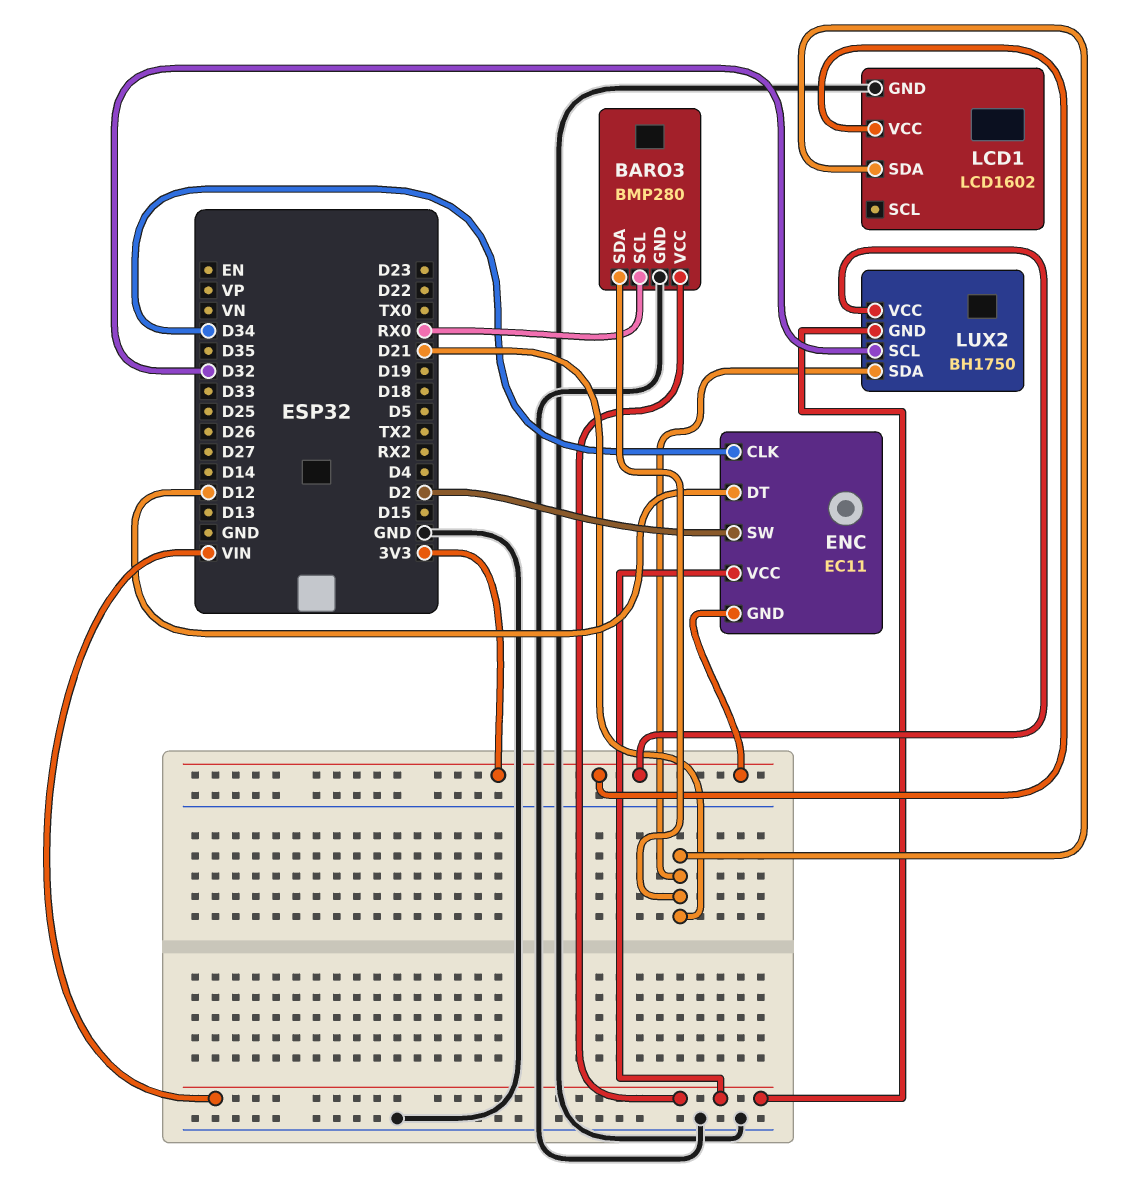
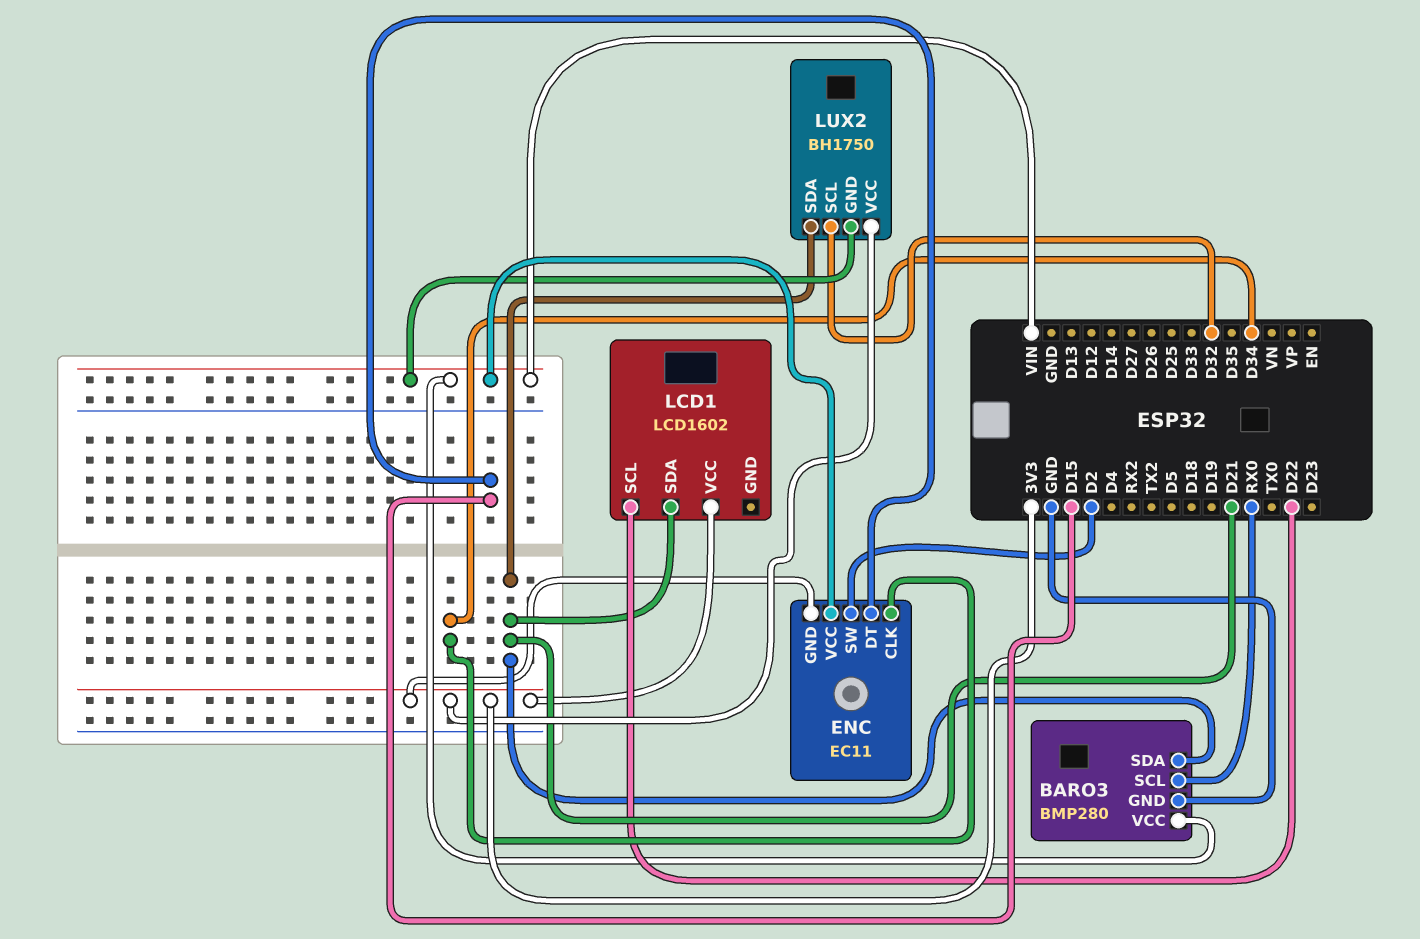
ENC pin DT: D12 -> D15
LCD1 pin GND: GND -> none
LCD1 pin SCL: none -> D22

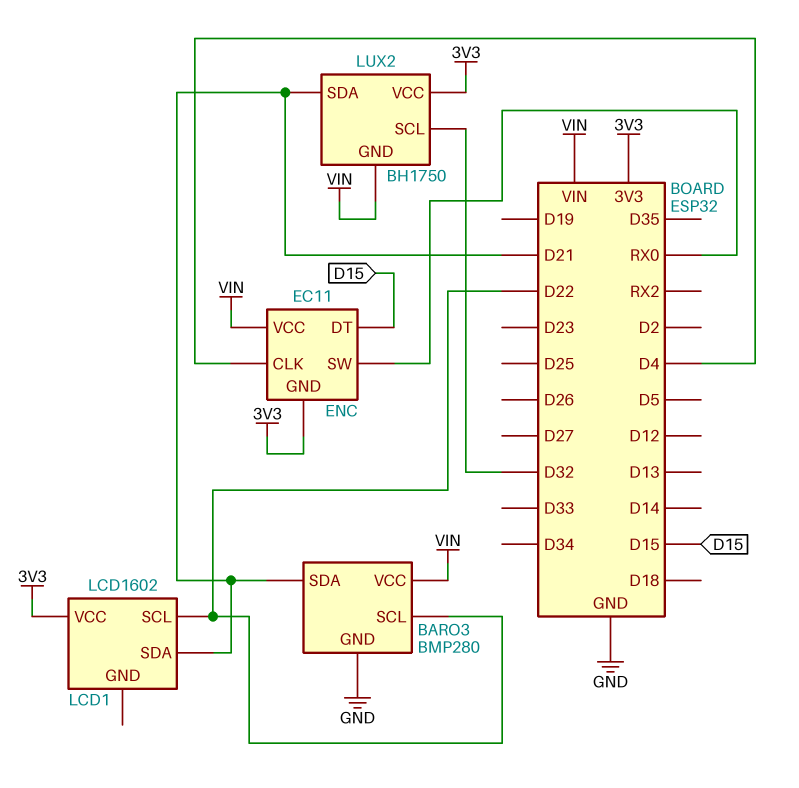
BARO3 pin SCL: RX0 -> D22
ENC pin CLK: D34 -> D4
ENC pin SW: D2 -> RX0

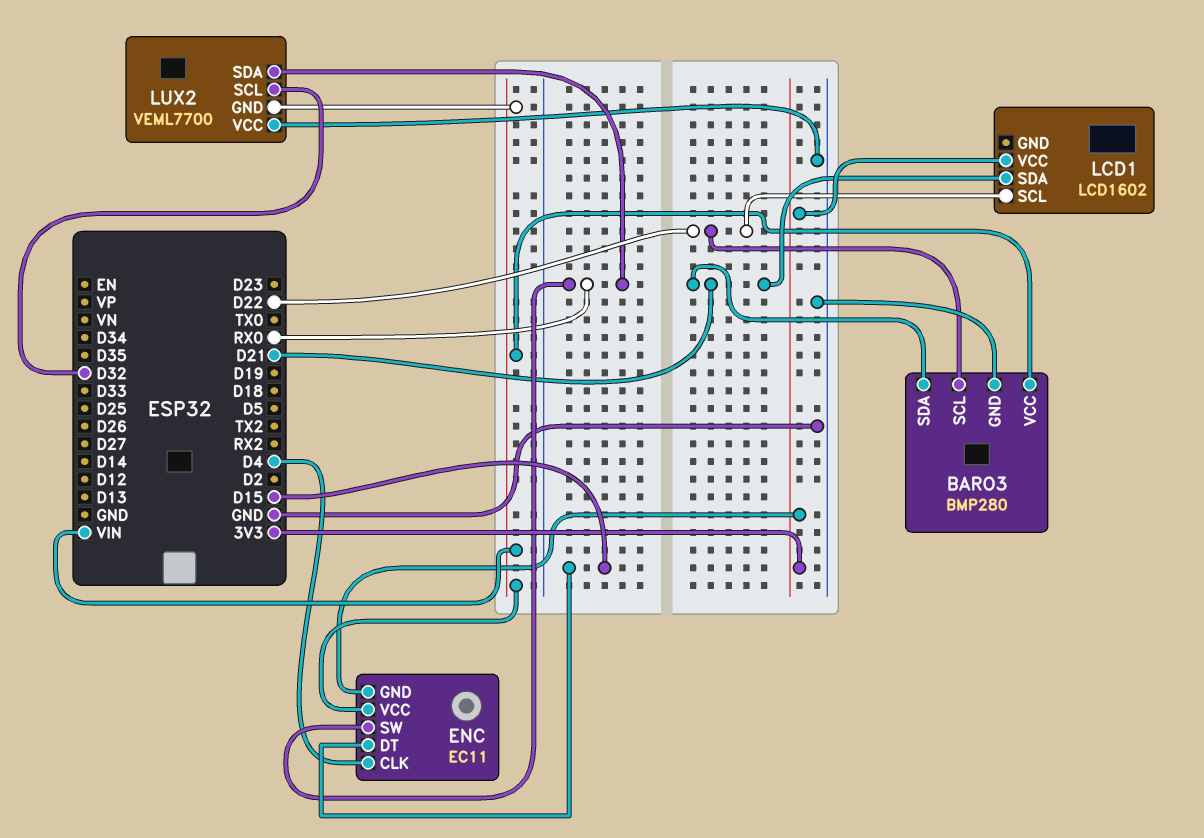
LUX2: BH1750 -> VEML7700
LUX2 pin SDA: D21 -> RX0
LUX2 pin VCC: 3V3 -> GND

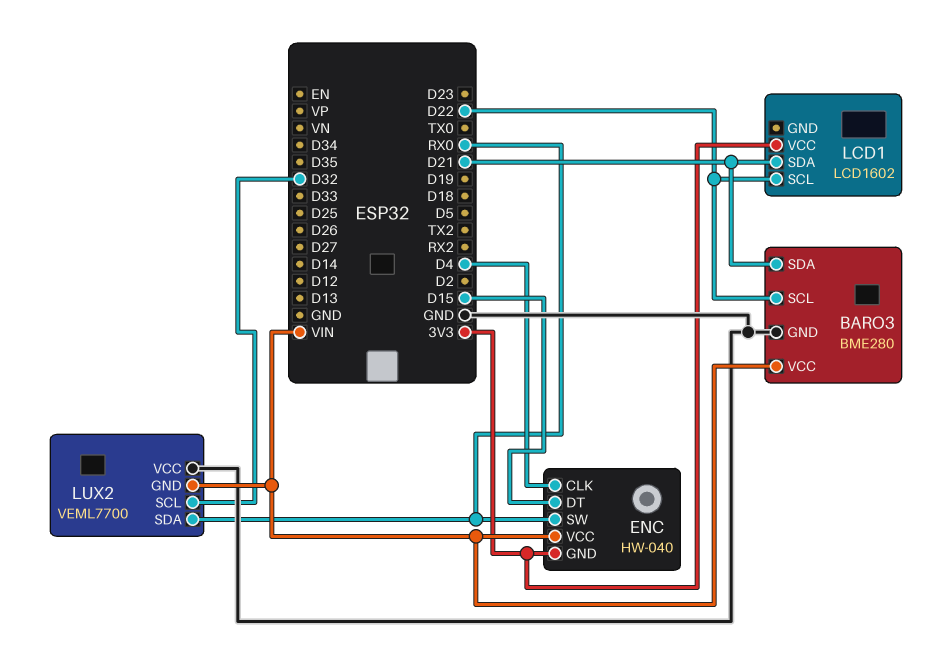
BARO3: BMP280 -> BME280
ENC: EC11 -> HW-040

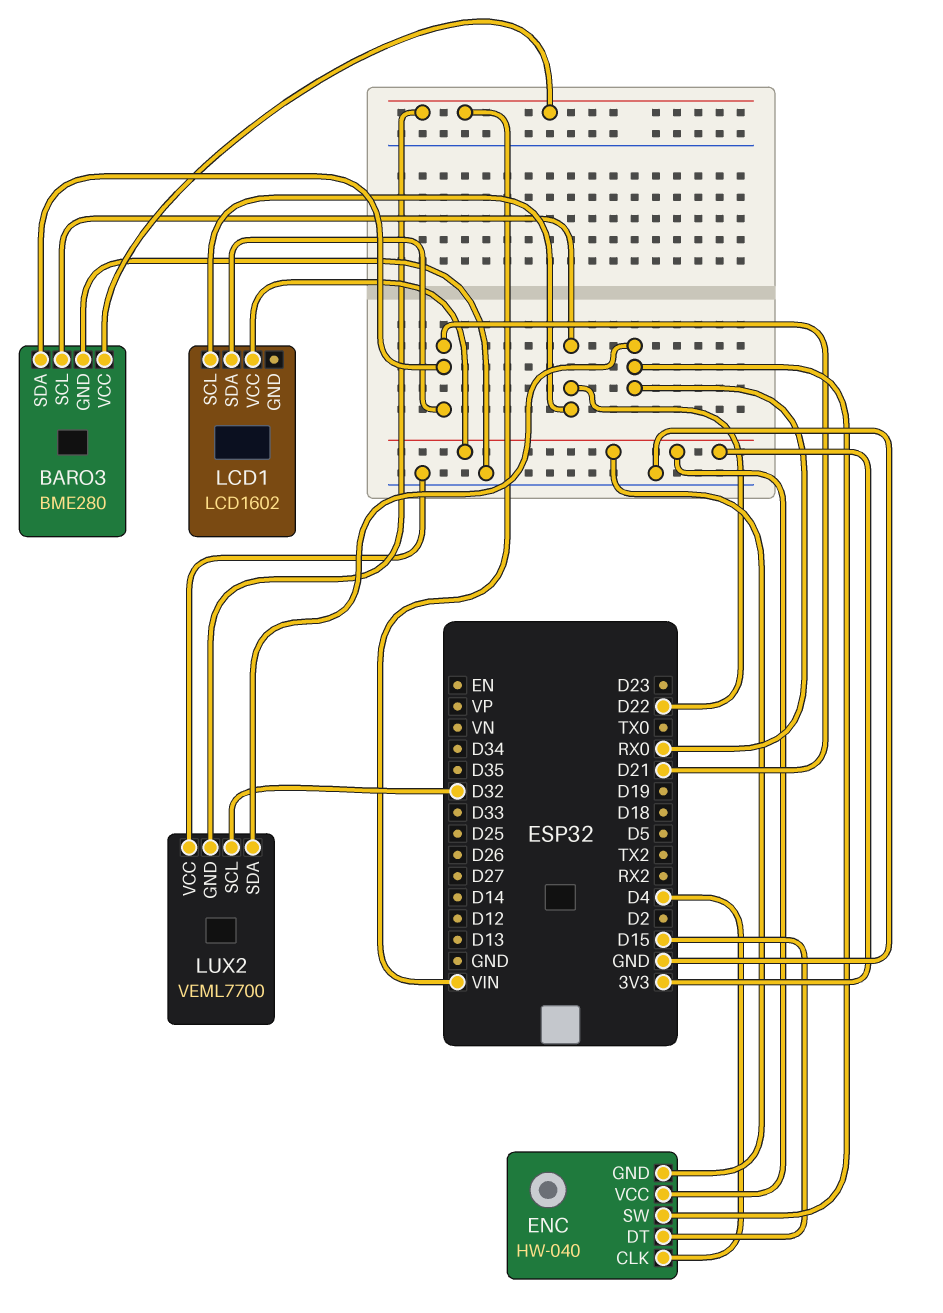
ENC pin VCC: VIN -> 3V3

